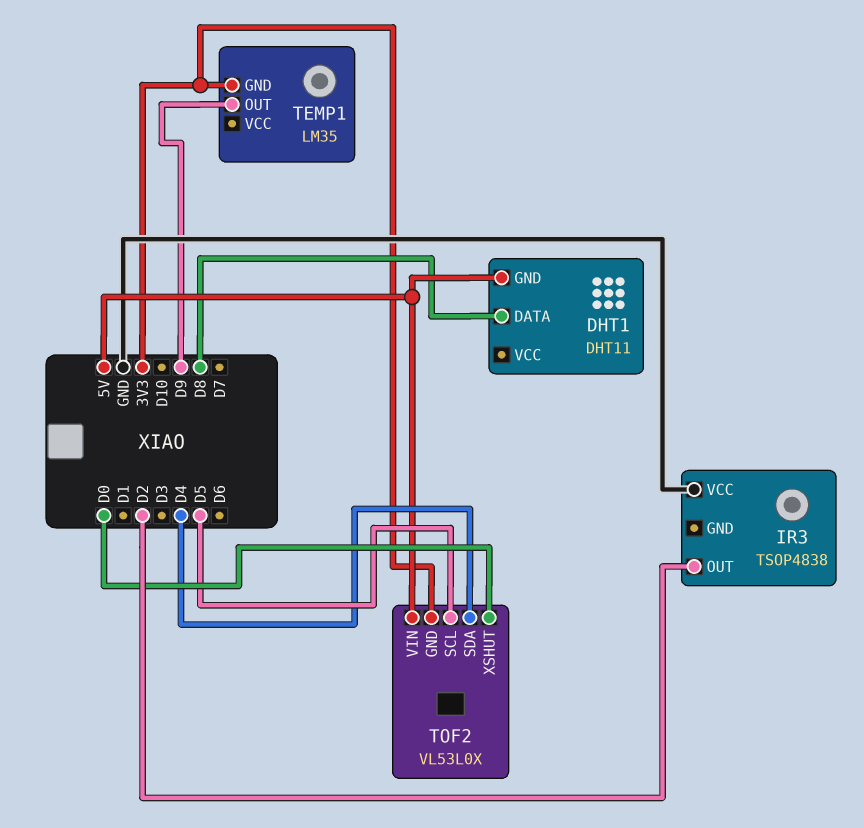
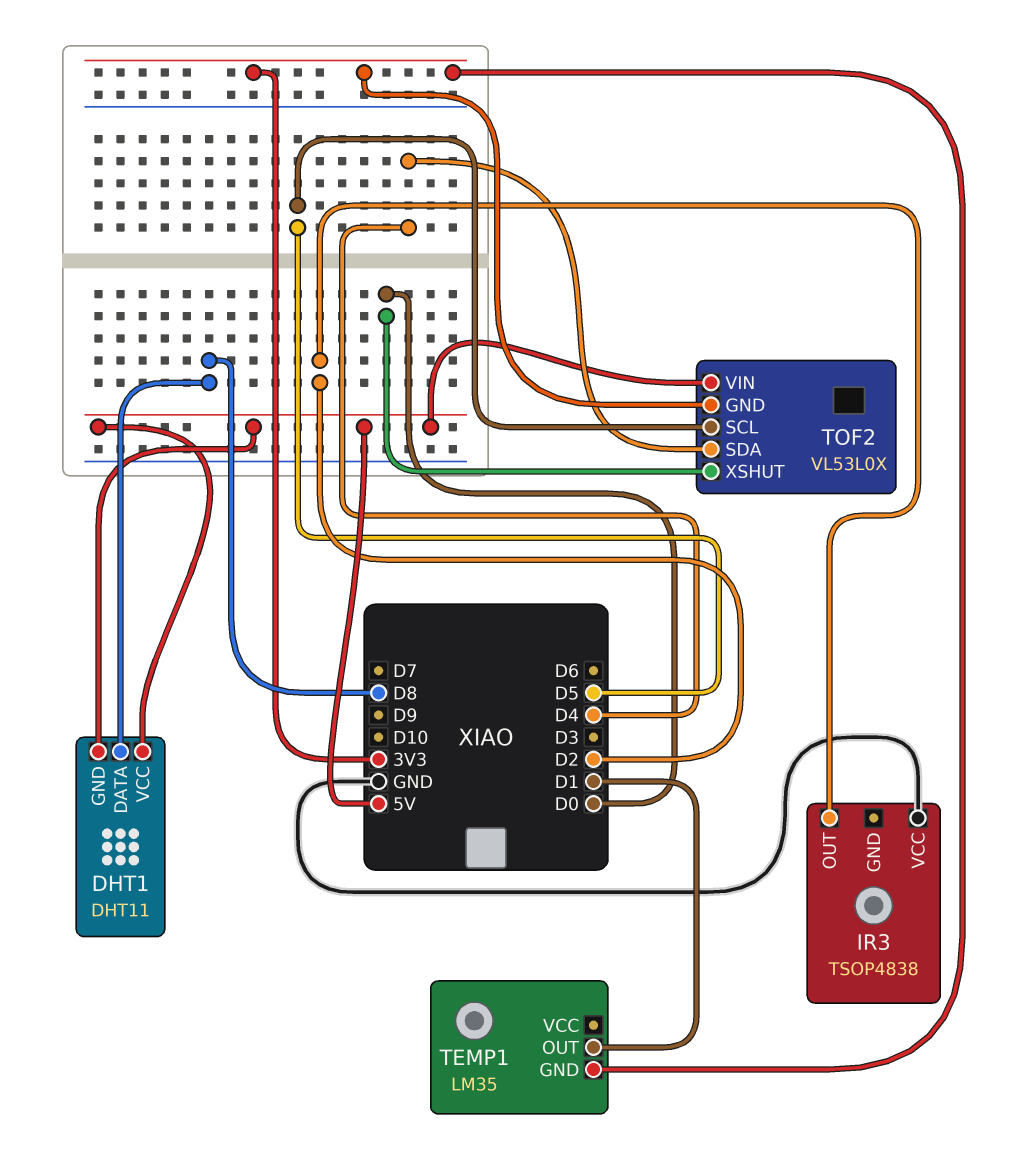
DHT1 pin VCC: none -> 5V
TEMP1 pin OUT: D9 -> D1

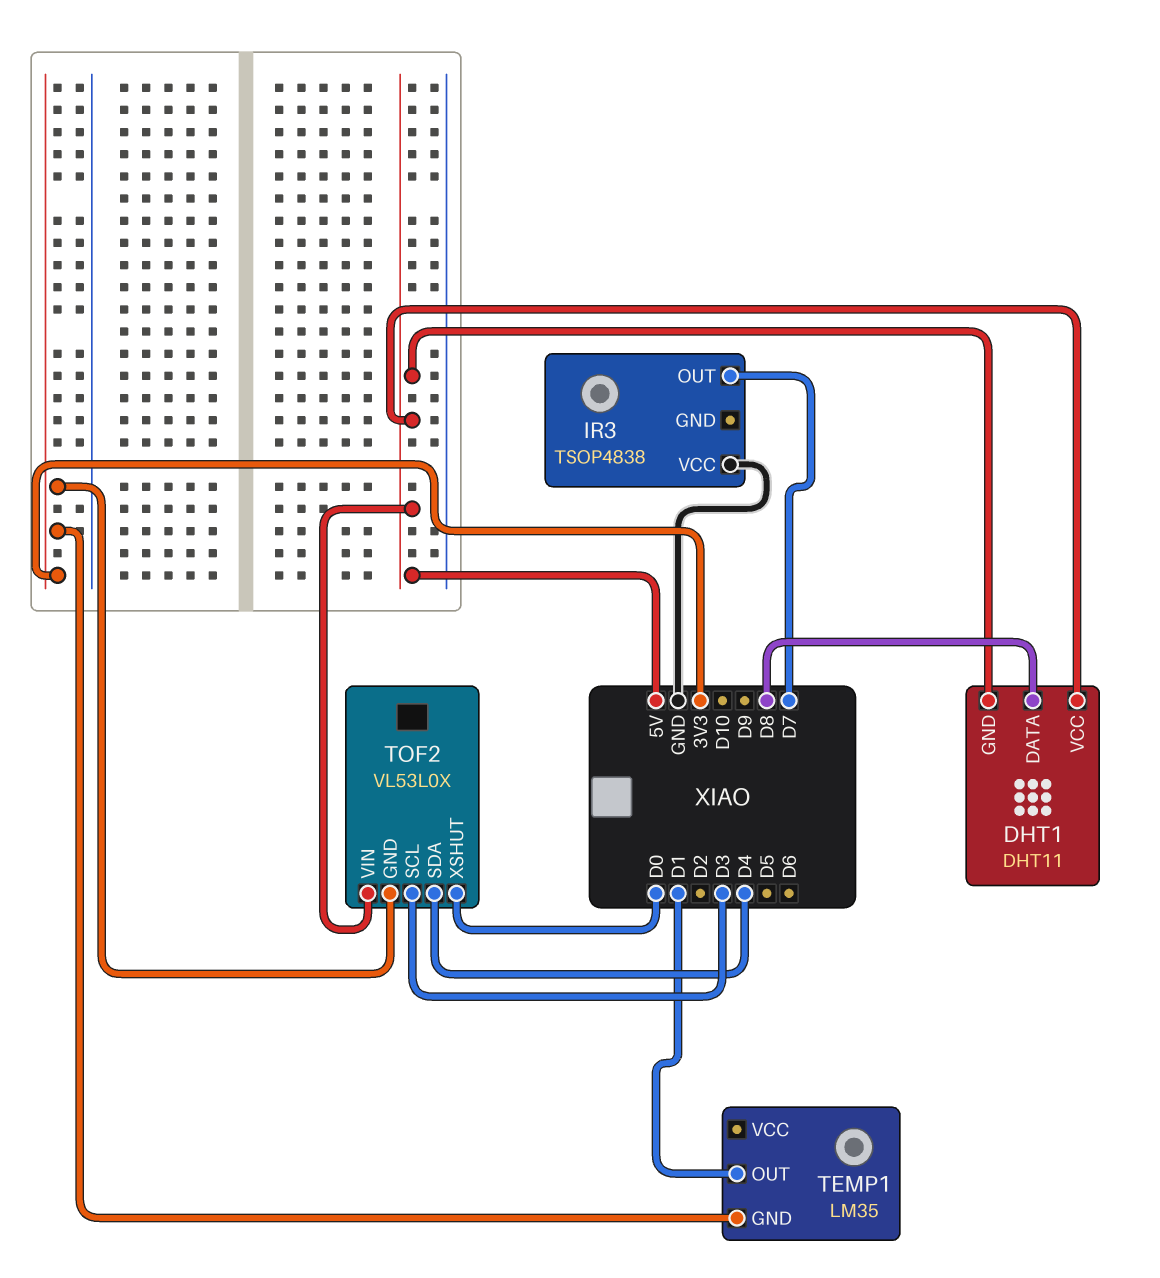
IR3 pin OUT: D2 -> D7
TOF2 pin SCL: D5 -> D3

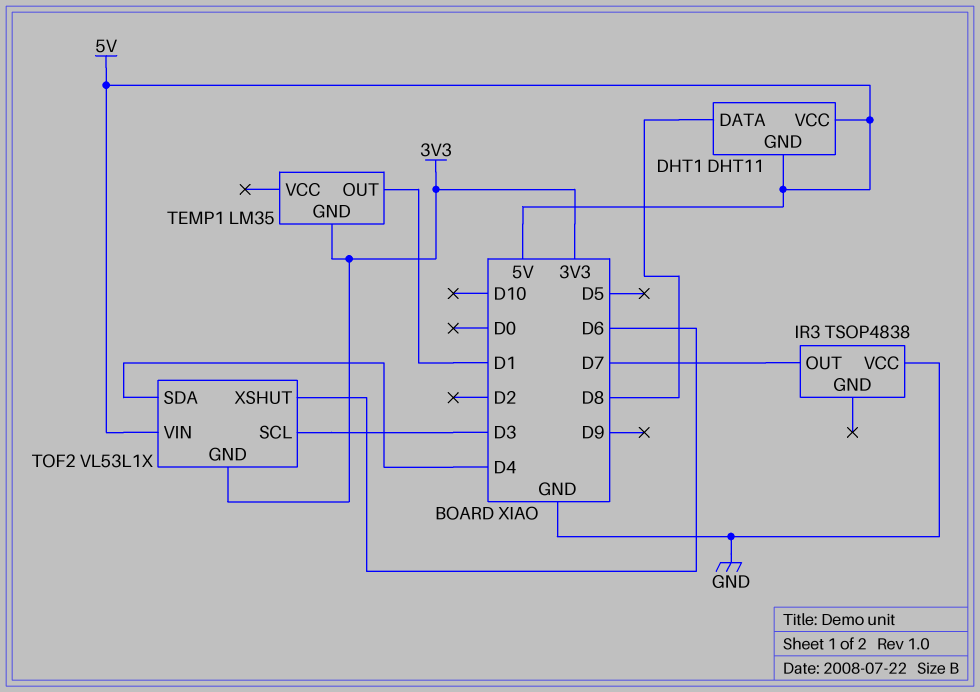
TOF2: VL53L0X -> VL53L1X
TOF2 pin XSHUT: D0 -> D6

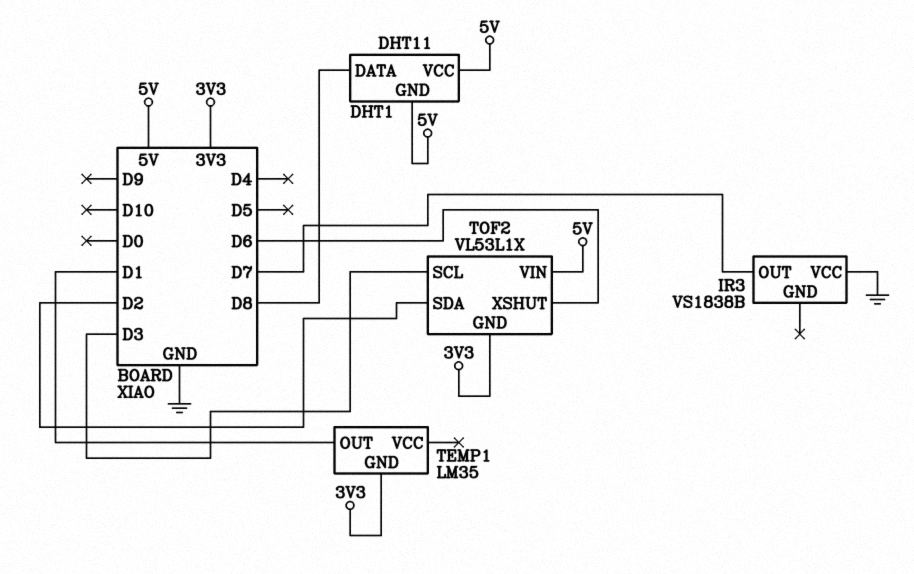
IR3: TSOP4838 -> VS1838B
TOF2 pin SDA: D4 -> D2

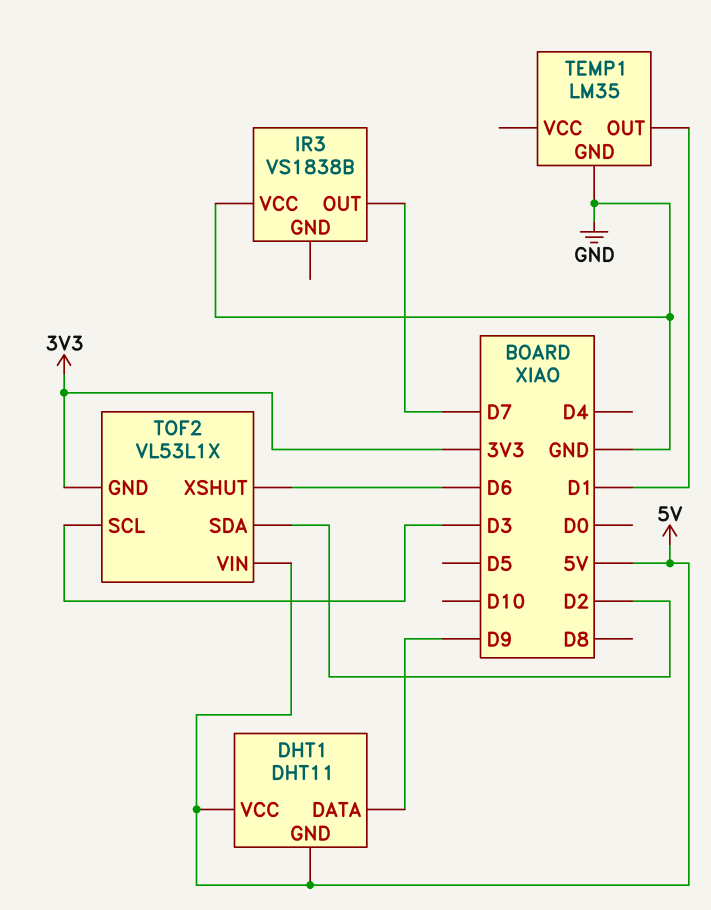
DHT1 pin DATA: D8 -> D9
TEMP1 pin GND: 3V3 -> GND

